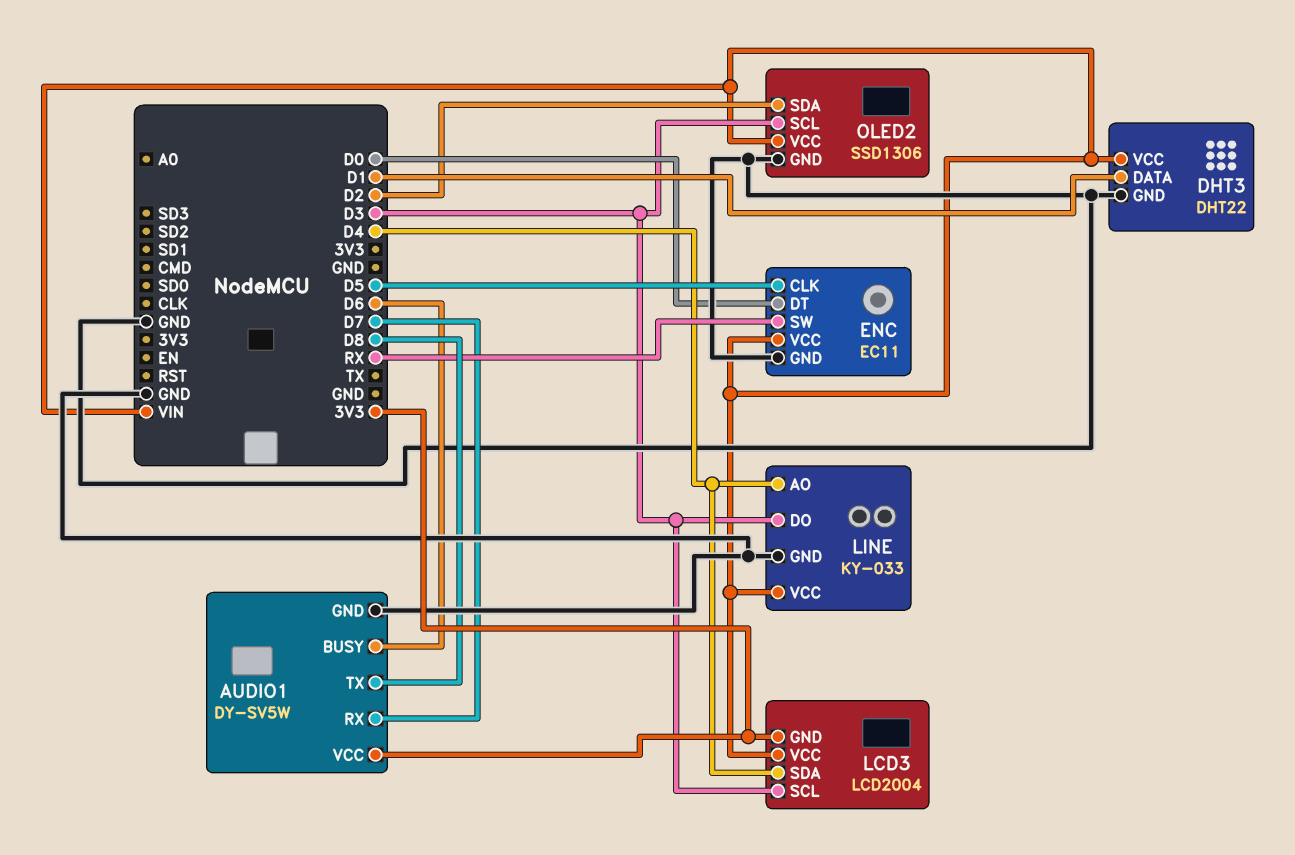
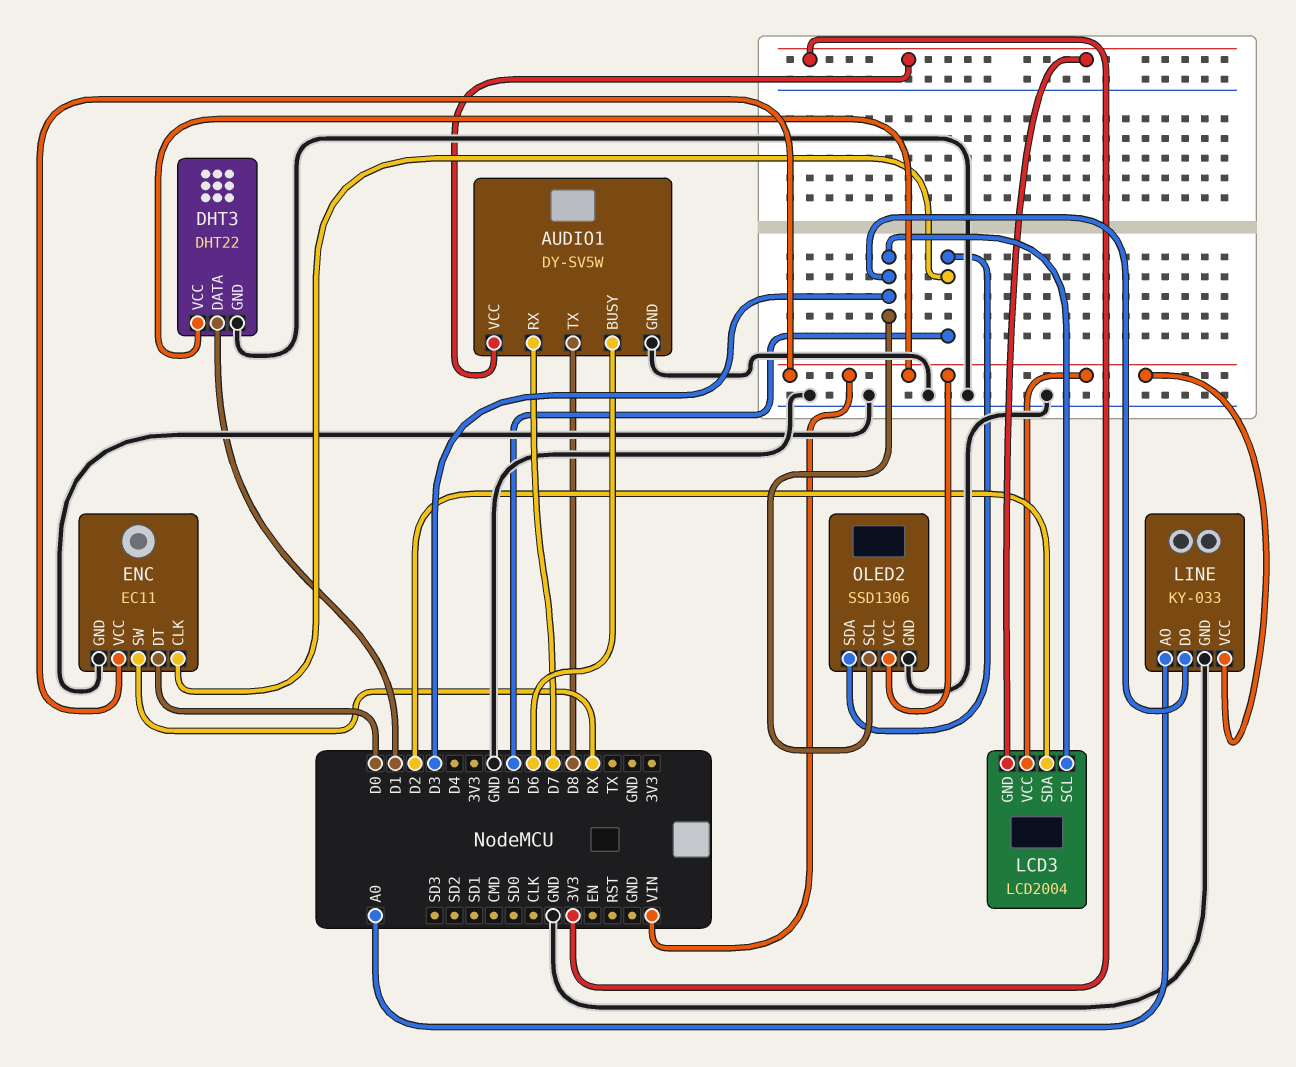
LCD3 pin SDA: D4 -> D2
LINE pin AO: D4 -> A0
OLED2 pin SDA: D2 -> D5

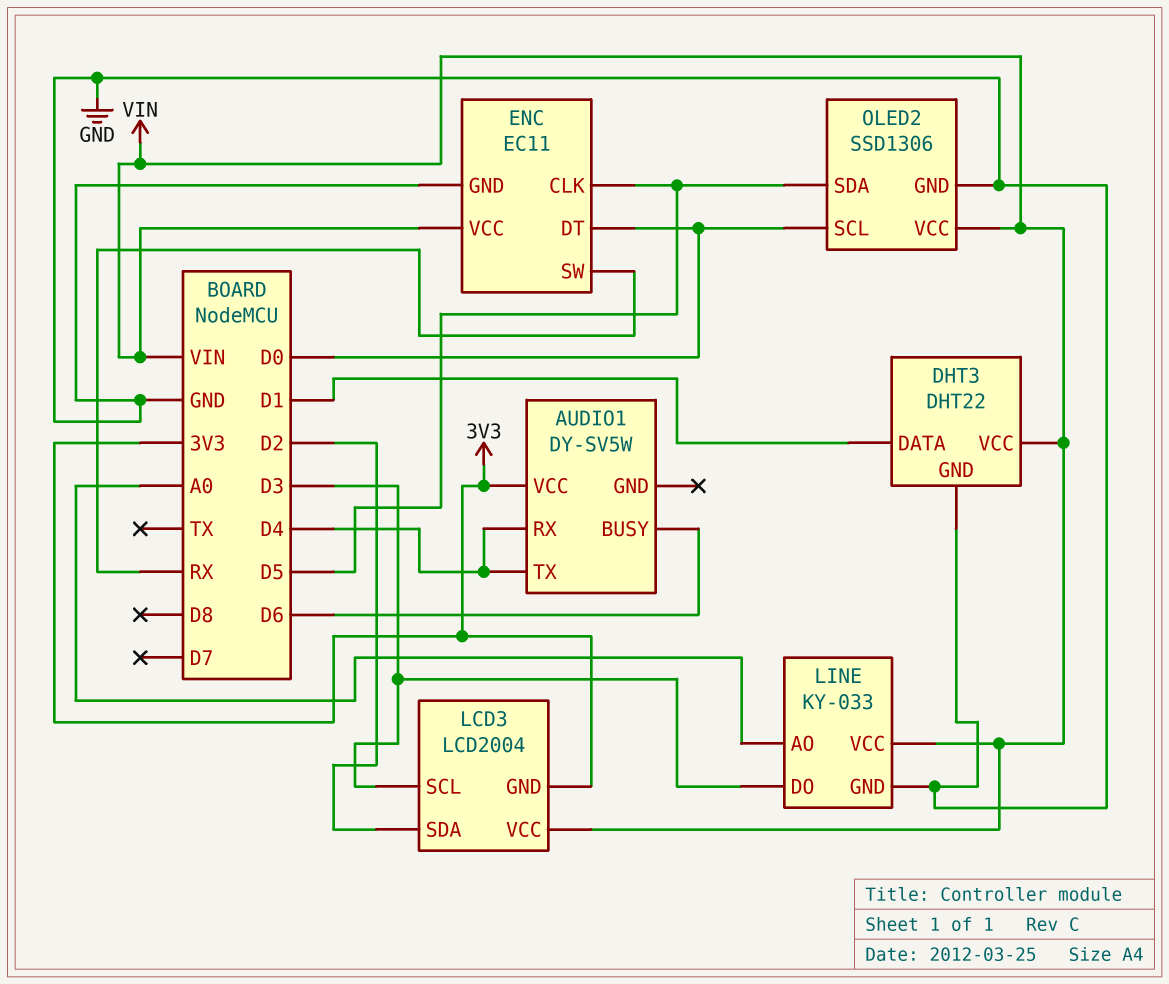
AUDIO1 pin GND: GND -> none
AUDIO1 pin RX: D7 -> D4
AUDIO1 pin TX: D8 -> D4
OLED2 pin SCL: D3 -> D0

